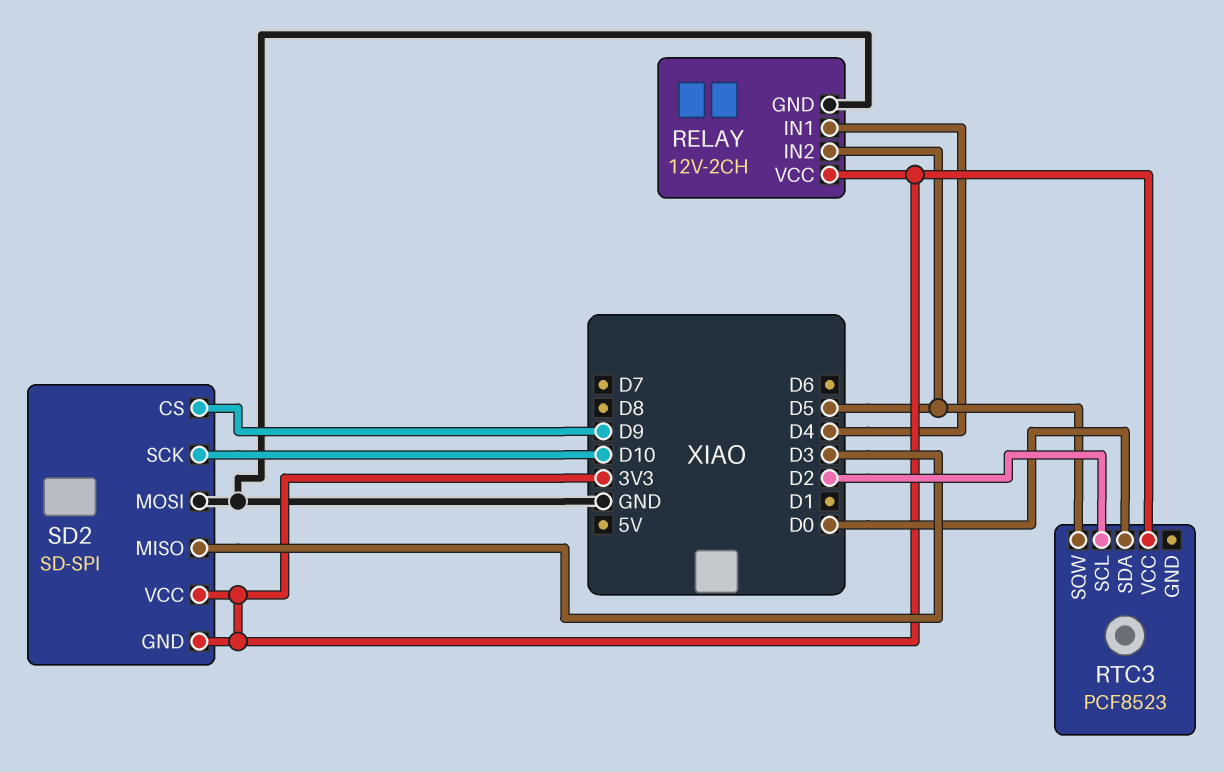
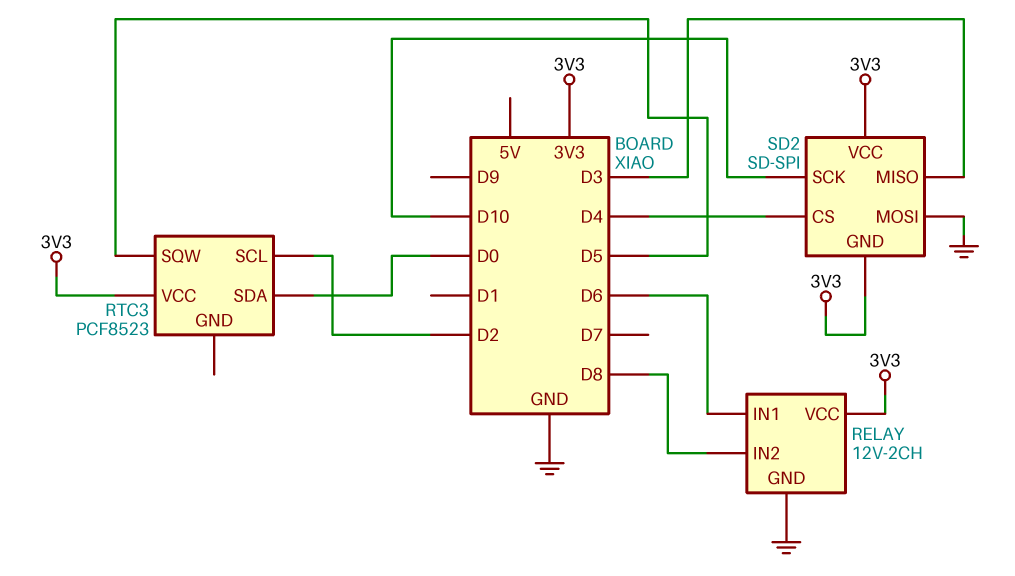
RELAY pin IN1: D4 -> D6
RELAY pin IN2: D5 -> D8
SD2 pin CS: D9 -> D4

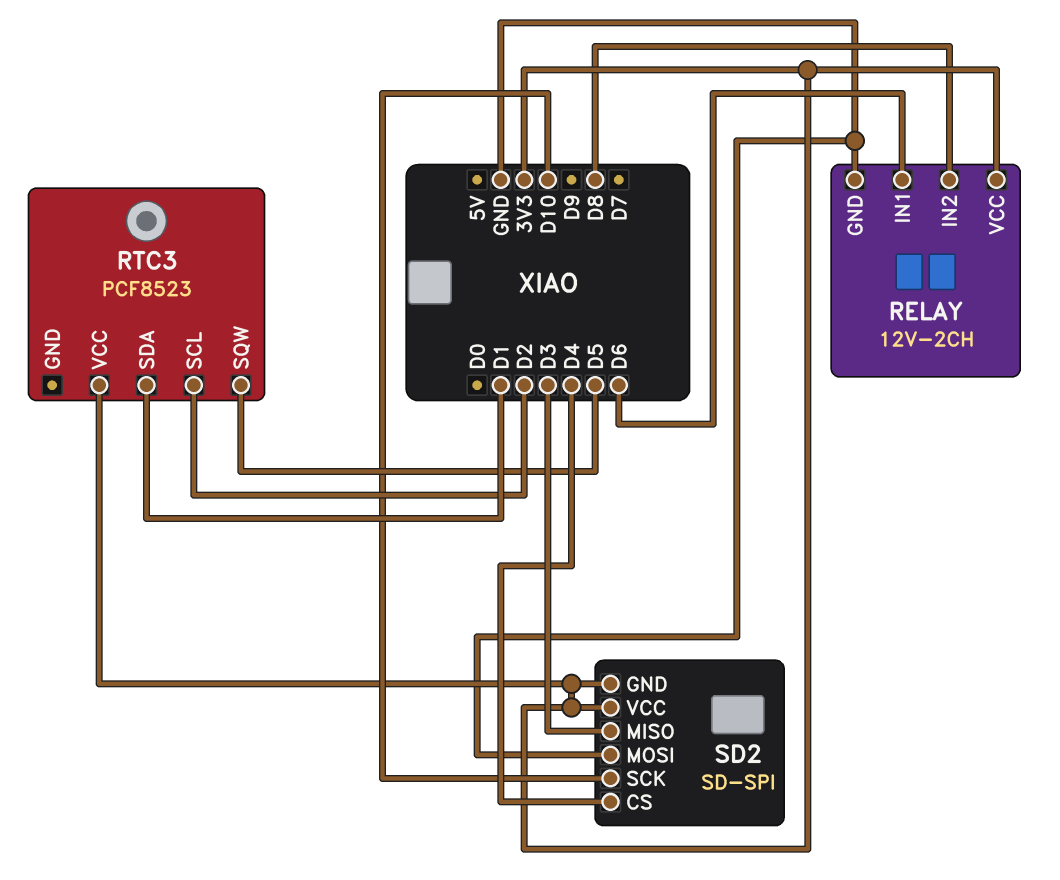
RTC3 pin SDA: D0 -> D1

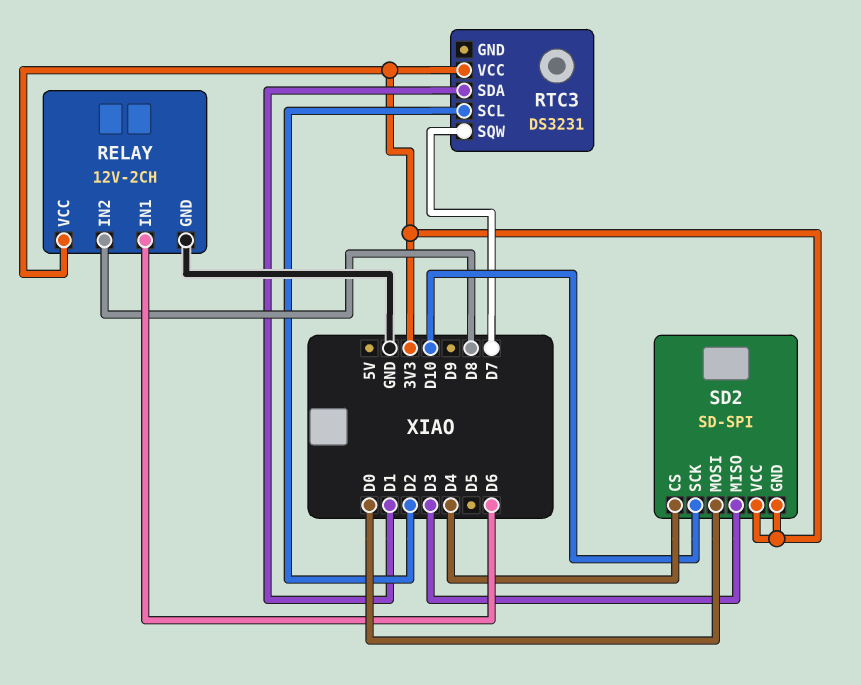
RTC3: PCF8523 -> DS3231
RTC3 pin SQW: D5 -> D7
SD2 pin MOSI: GND -> D0

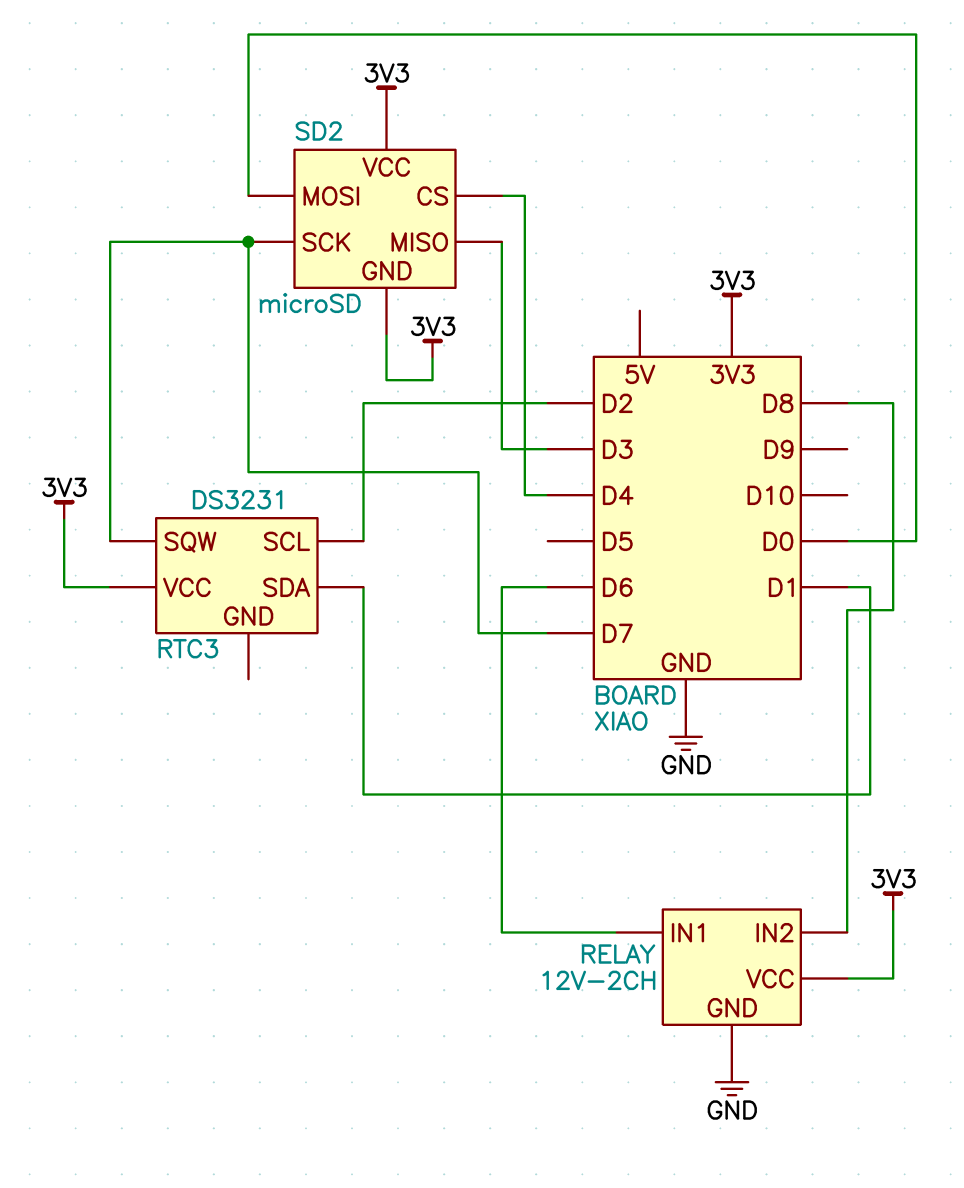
SD2: SD-SPI -> microSD
SD2 pin SCK: D10 -> D7

